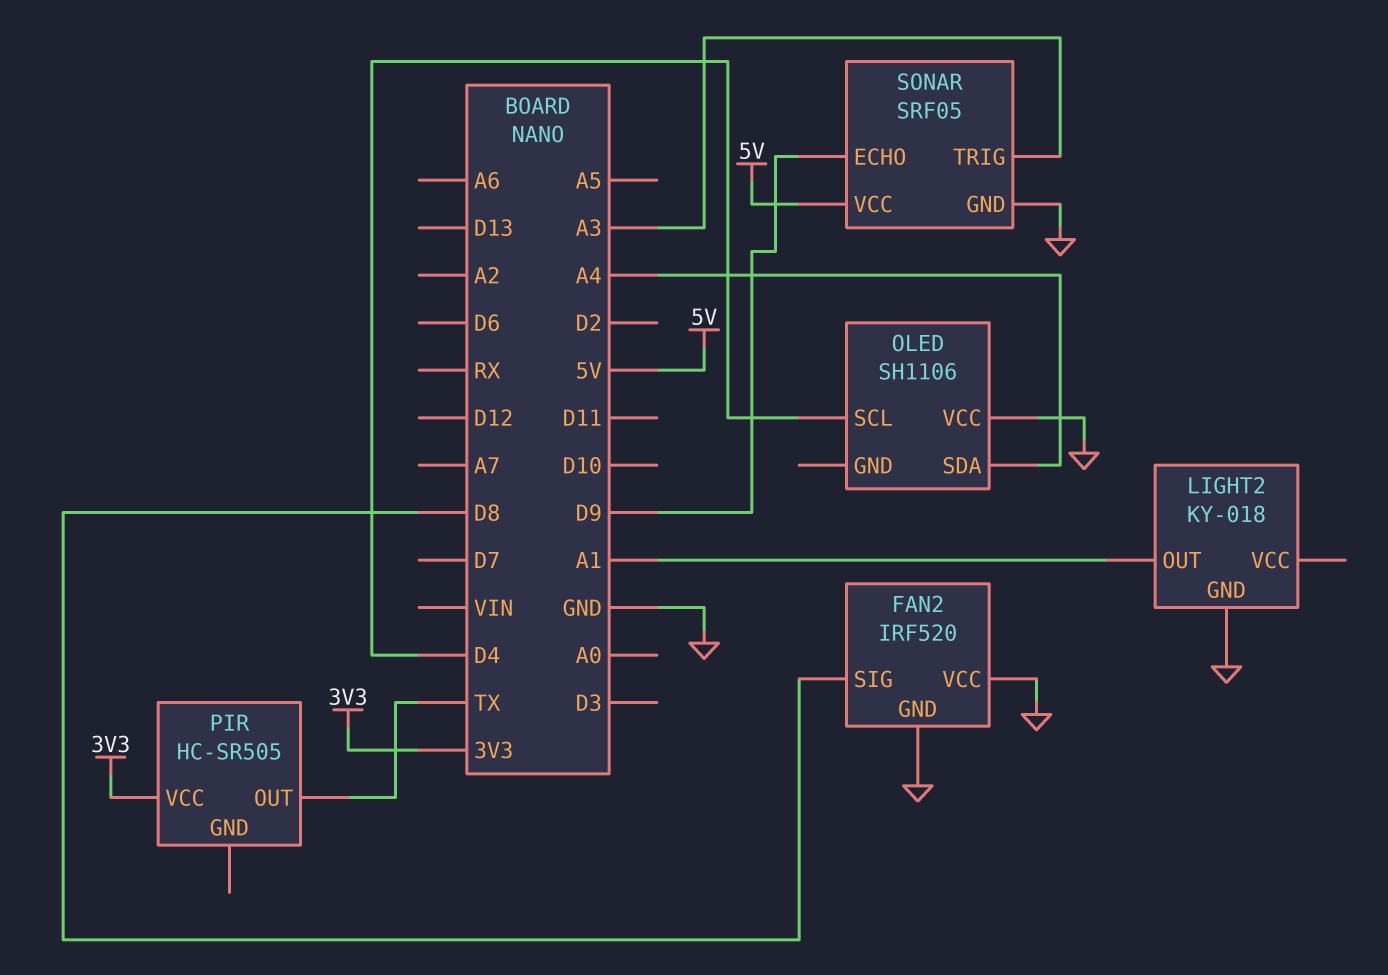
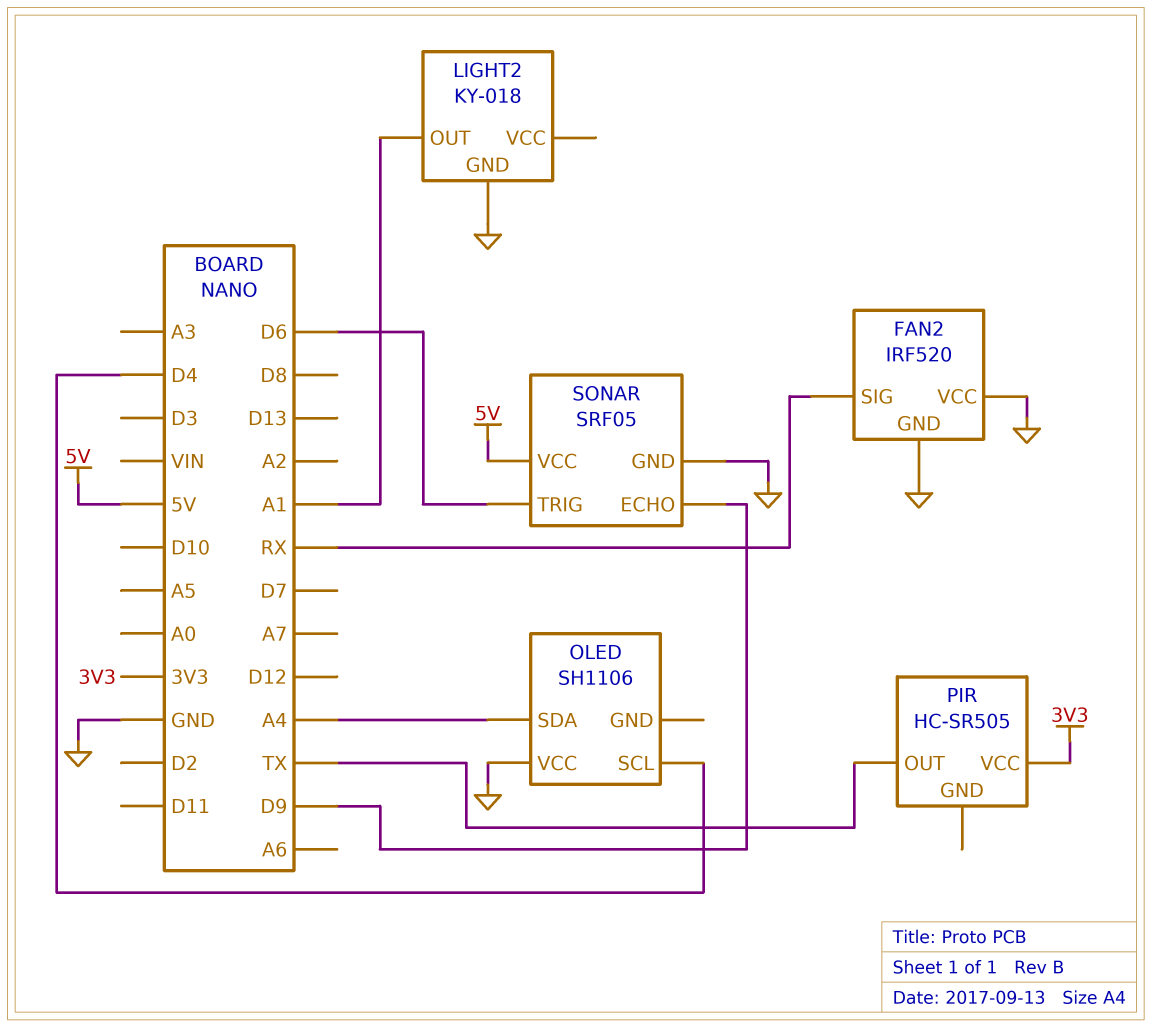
FAN2 pin SIG: D8 -> RX
SONAR pin TRIG: A3 -> D6

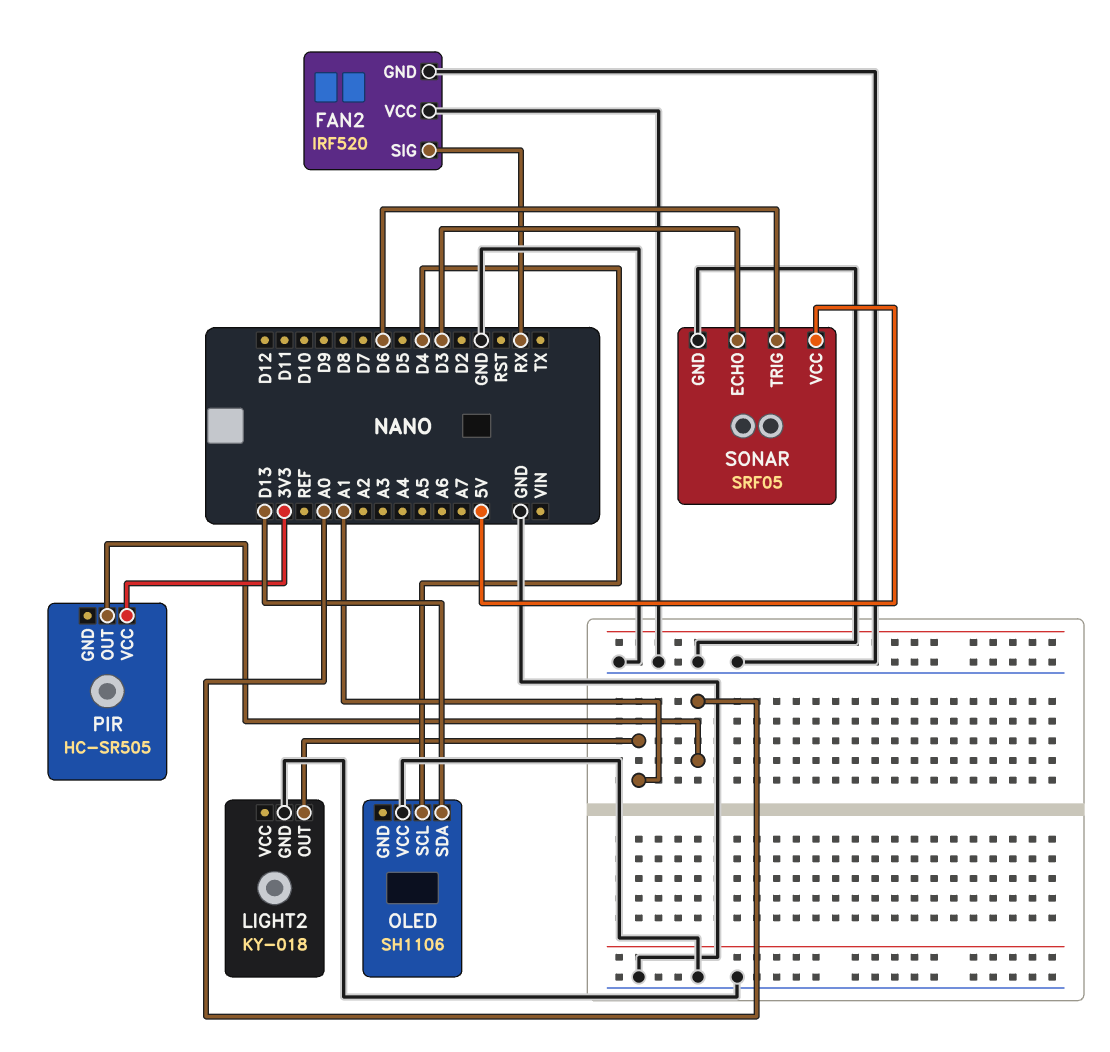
OLED pin SDA: A4 -> D13
PIR pin OUT: TX -> A0
SONAR pin ECHO: D9 -> D3

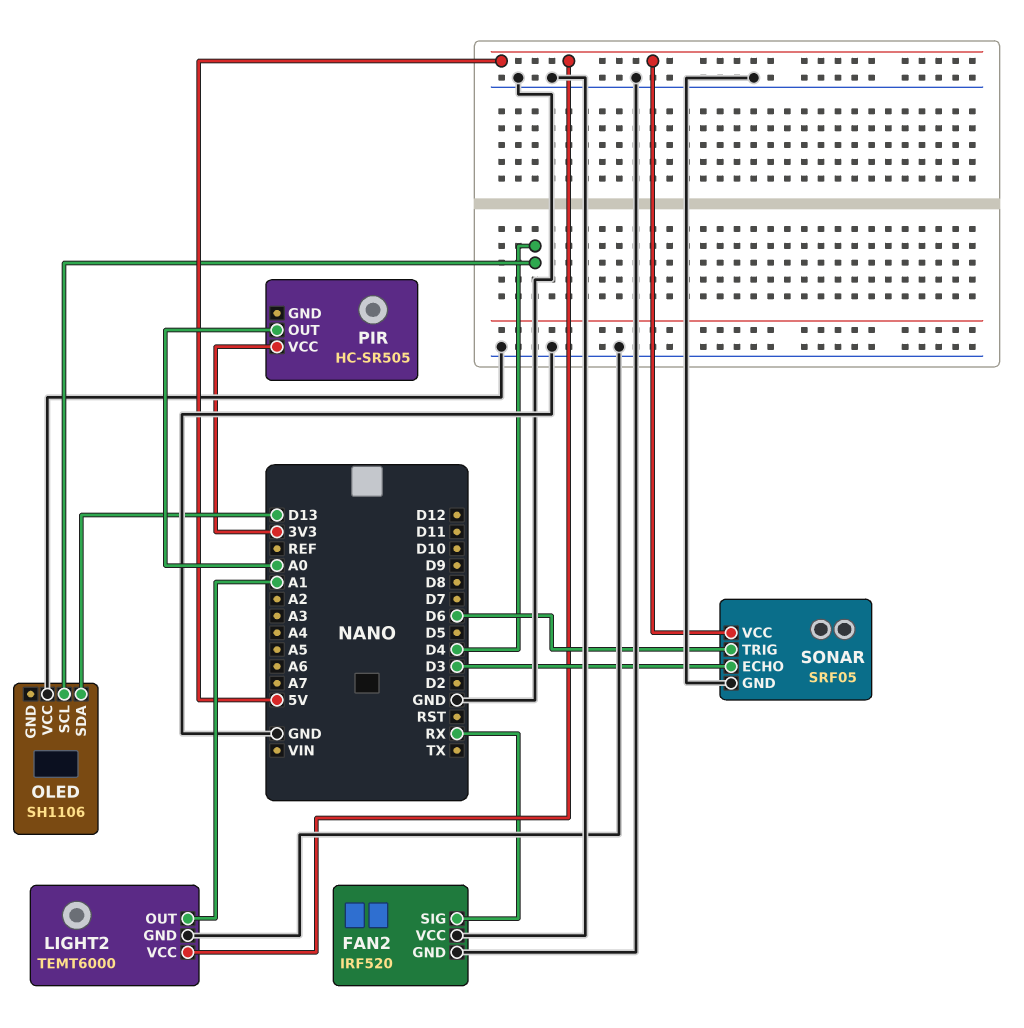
LIGHT2: KY-018 -> TEMT6000
LIGHT2 pin VCC: none -> 5V

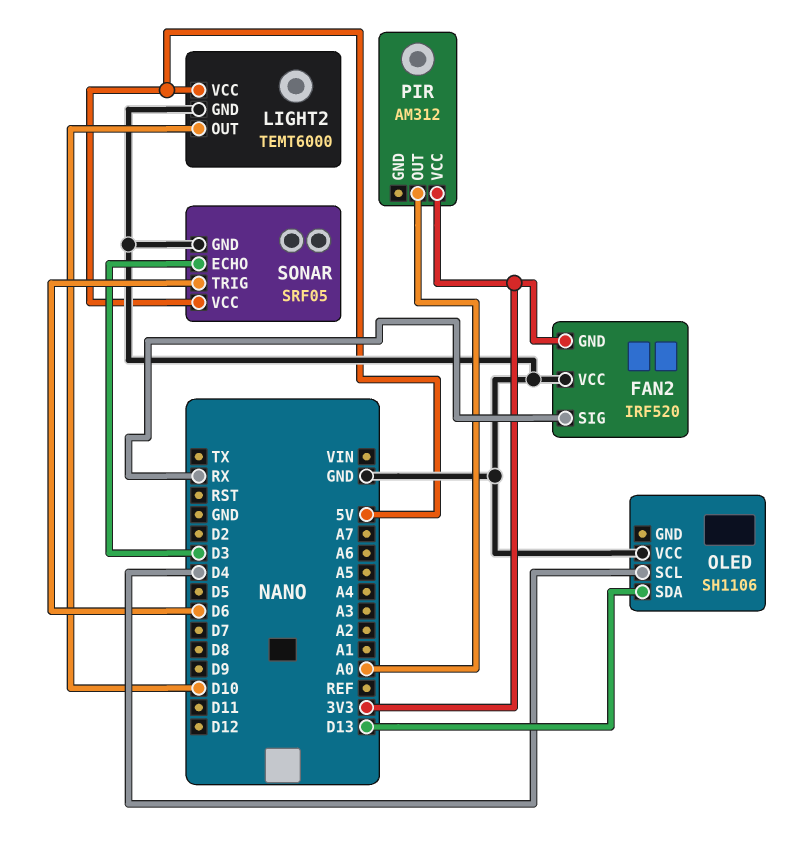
FAN2 pin GND: GND -> 3V3
LIGHT2 pin OUT: A1 -> D10
PIR: HC-SR505 -> AM312

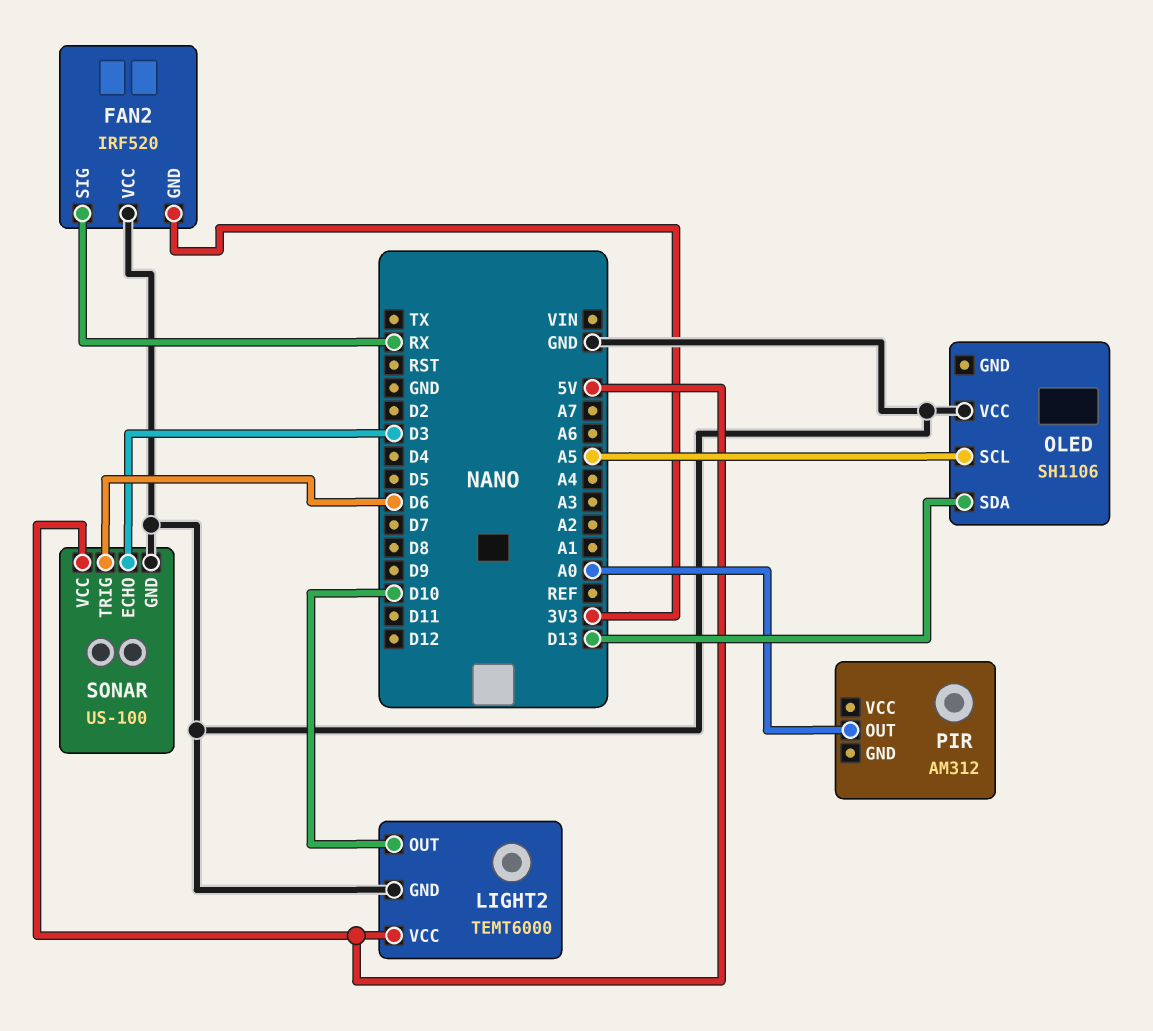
OLED pin SCL: D4 -> A5
PIR pin VCC: 3V3 -> none
SONAR: SRF05 -> US-100

